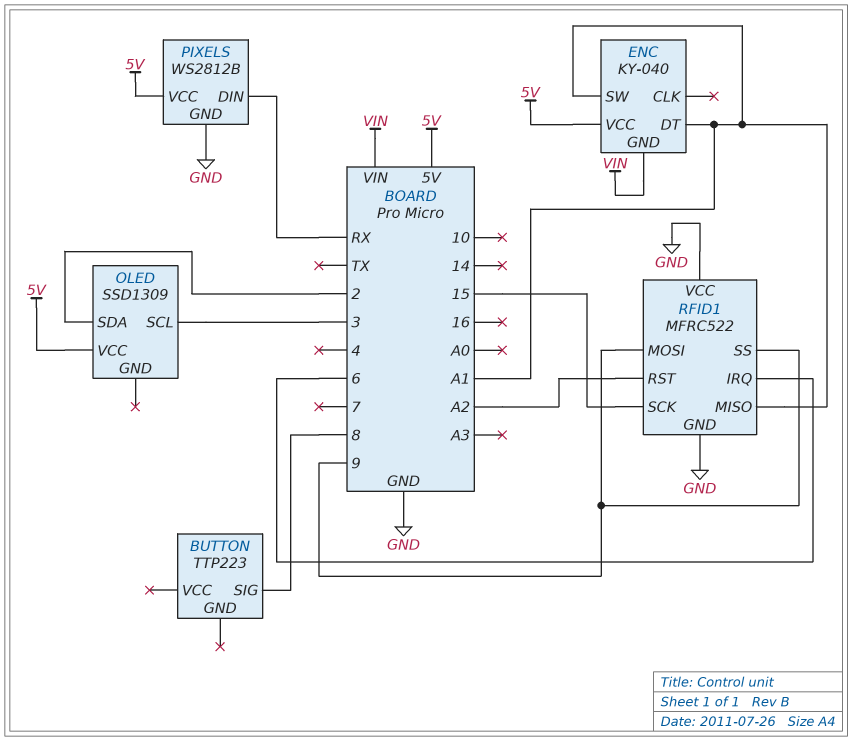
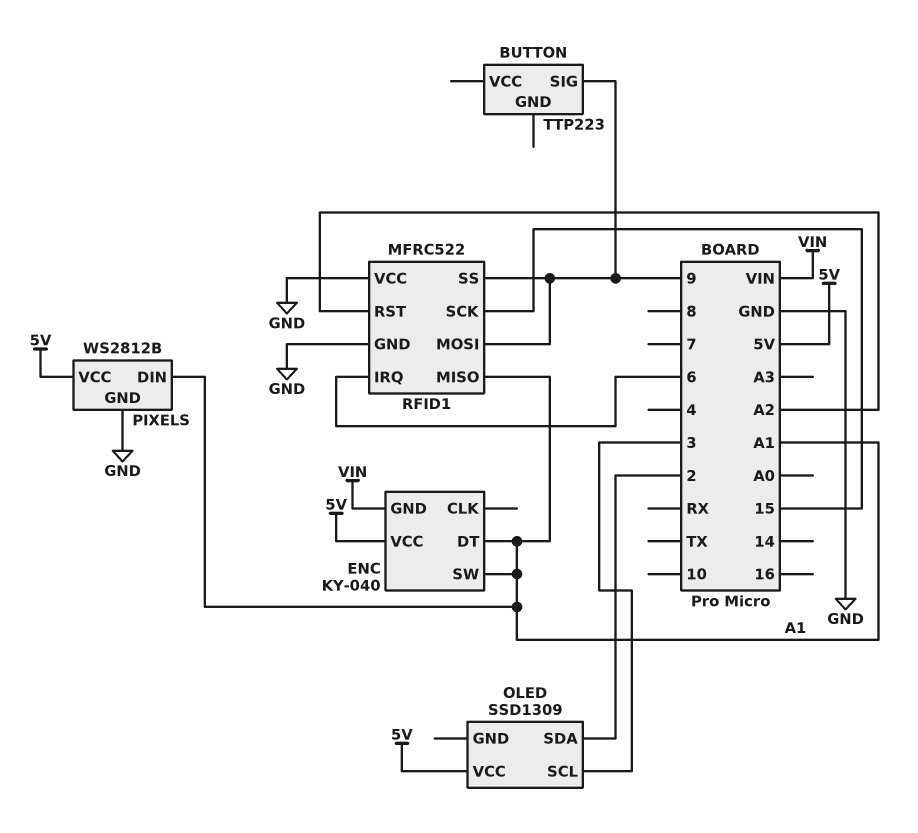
BUTTON pin SIG: 8 -> 9
PIXELS pin DIN: RX -> A1

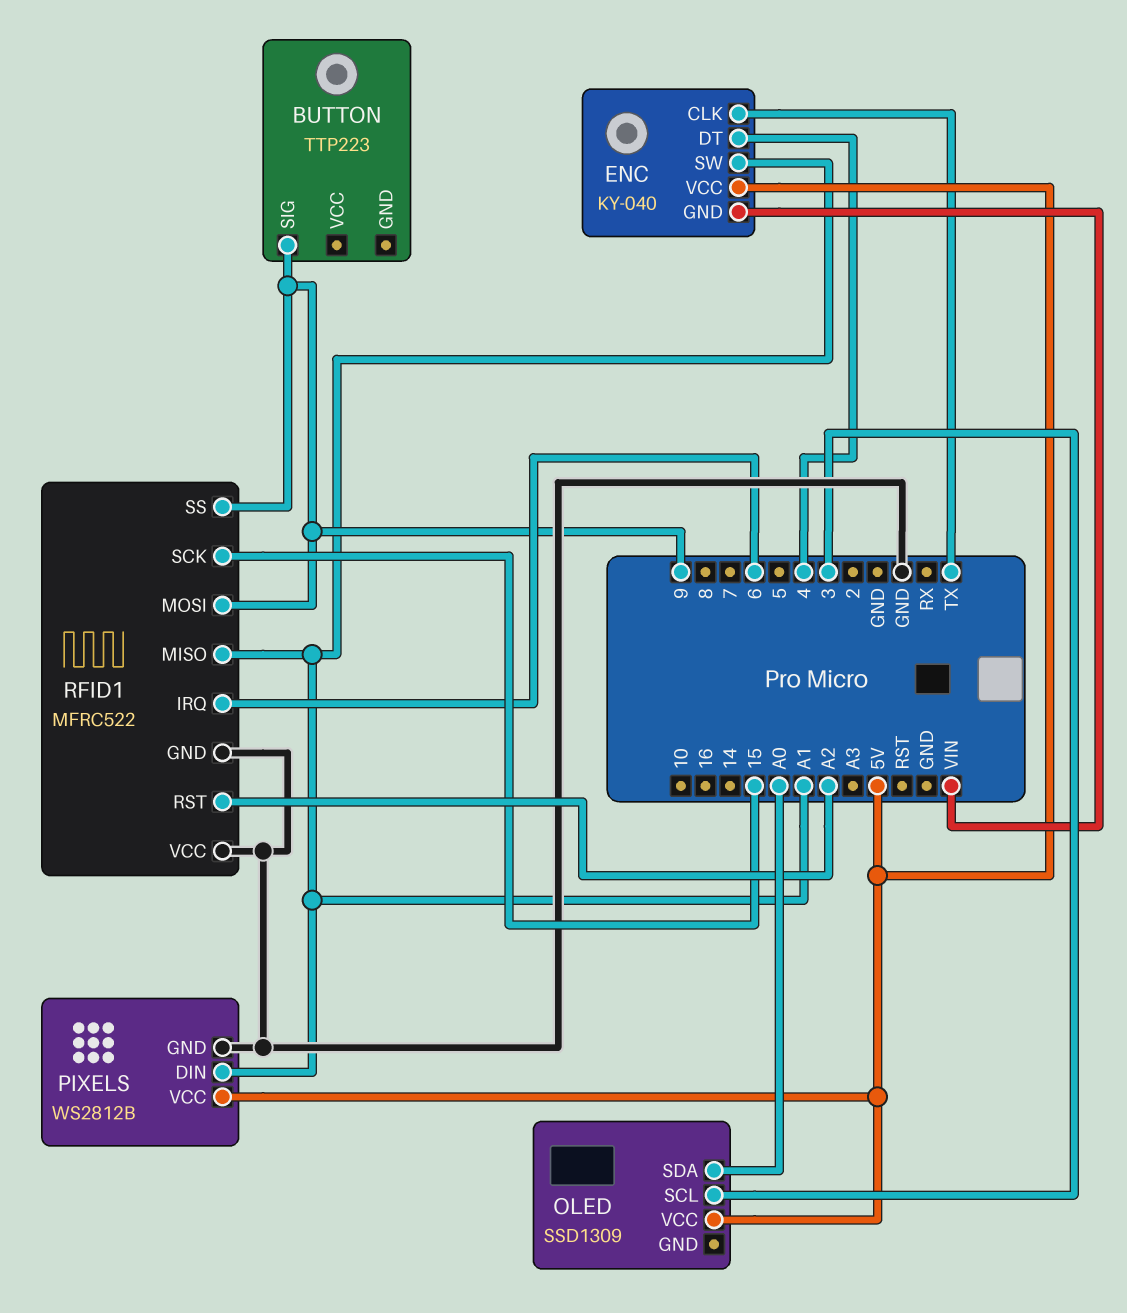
ENC pin CLK: none -> TX
ENC pin DT: A1 -> 4
OLED pin SDA: 2 -> A0

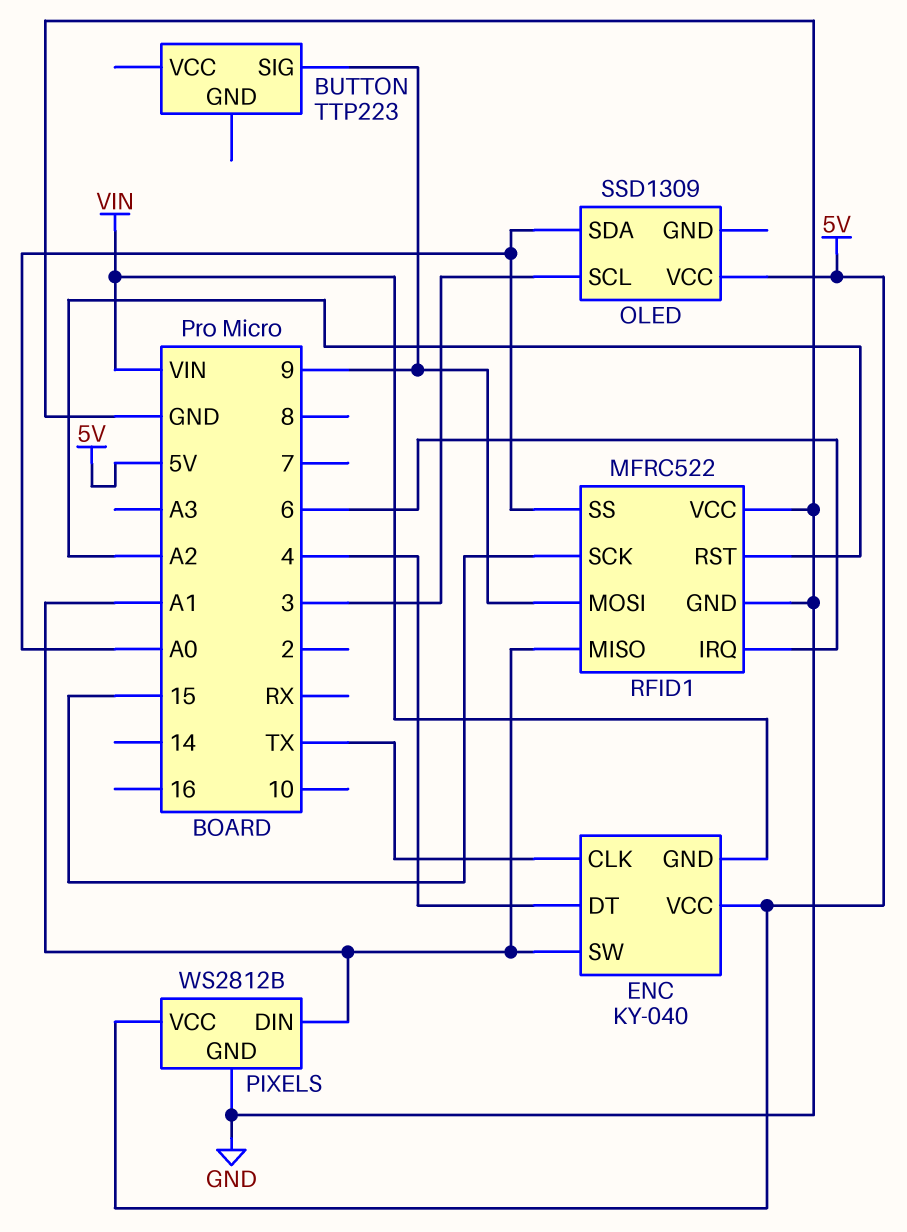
RFID1 pin SS: 9 -> A0

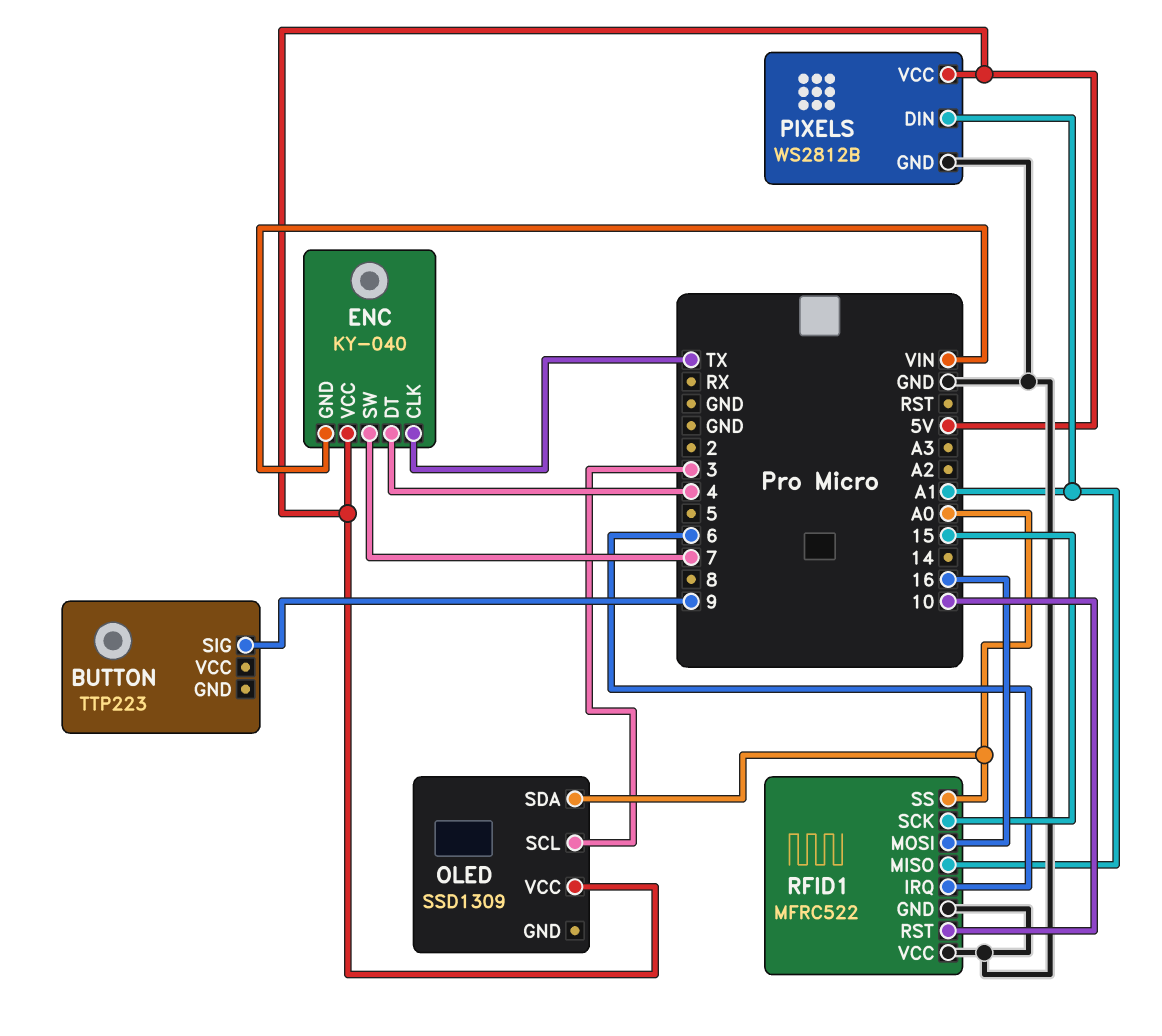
ENC pin SW: A1 -> 7
RFID1 pin MOSI: 9 -> 16
RFID1 pin RST: A2 -> 10

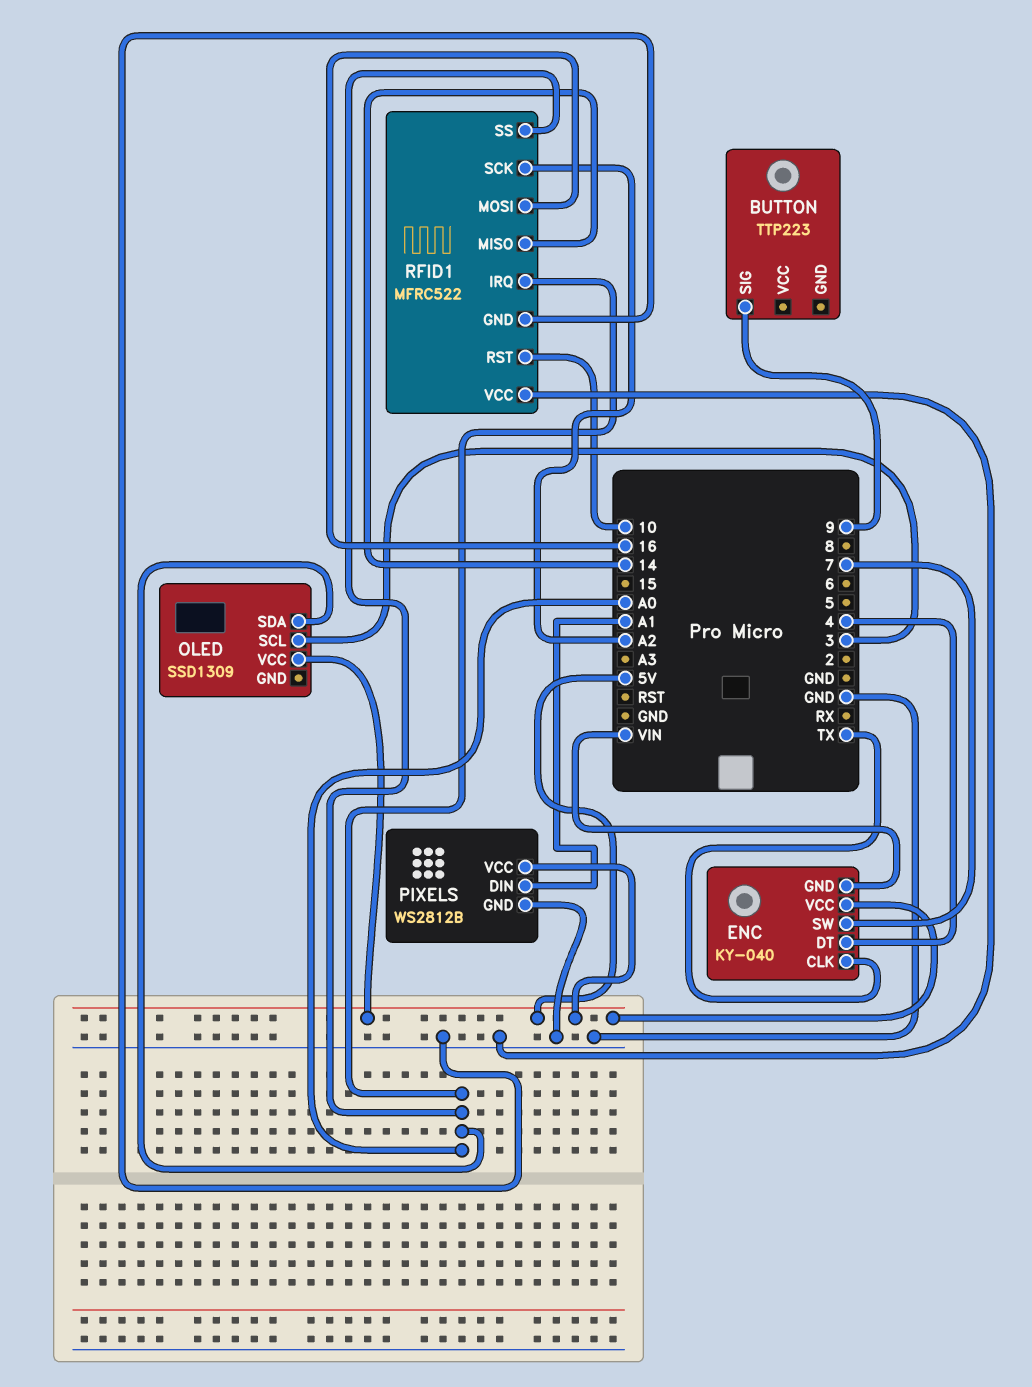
RFID1 pin IRQ: 6 -> A0
RFID1 pin MISO: A1 -> 14
RFID1 pin SCK: 15 -> A2

